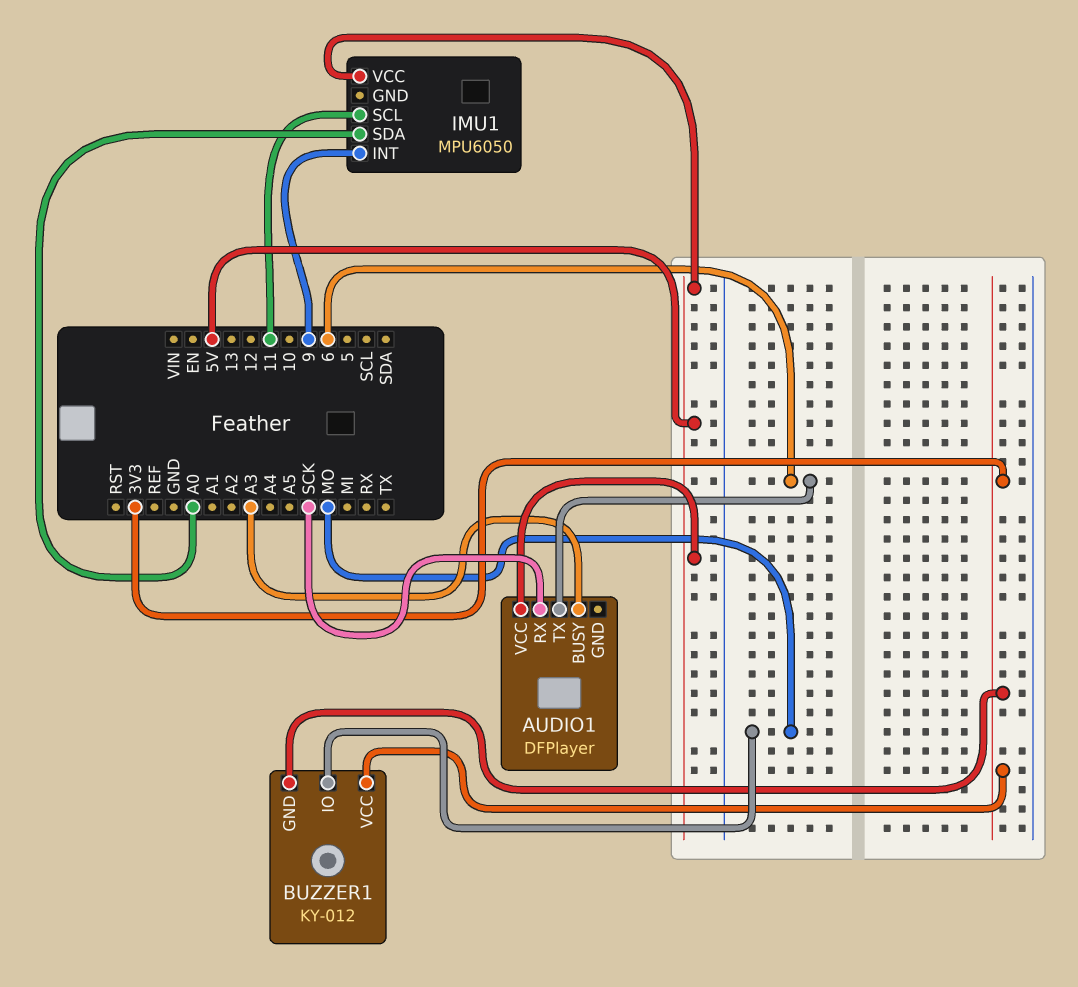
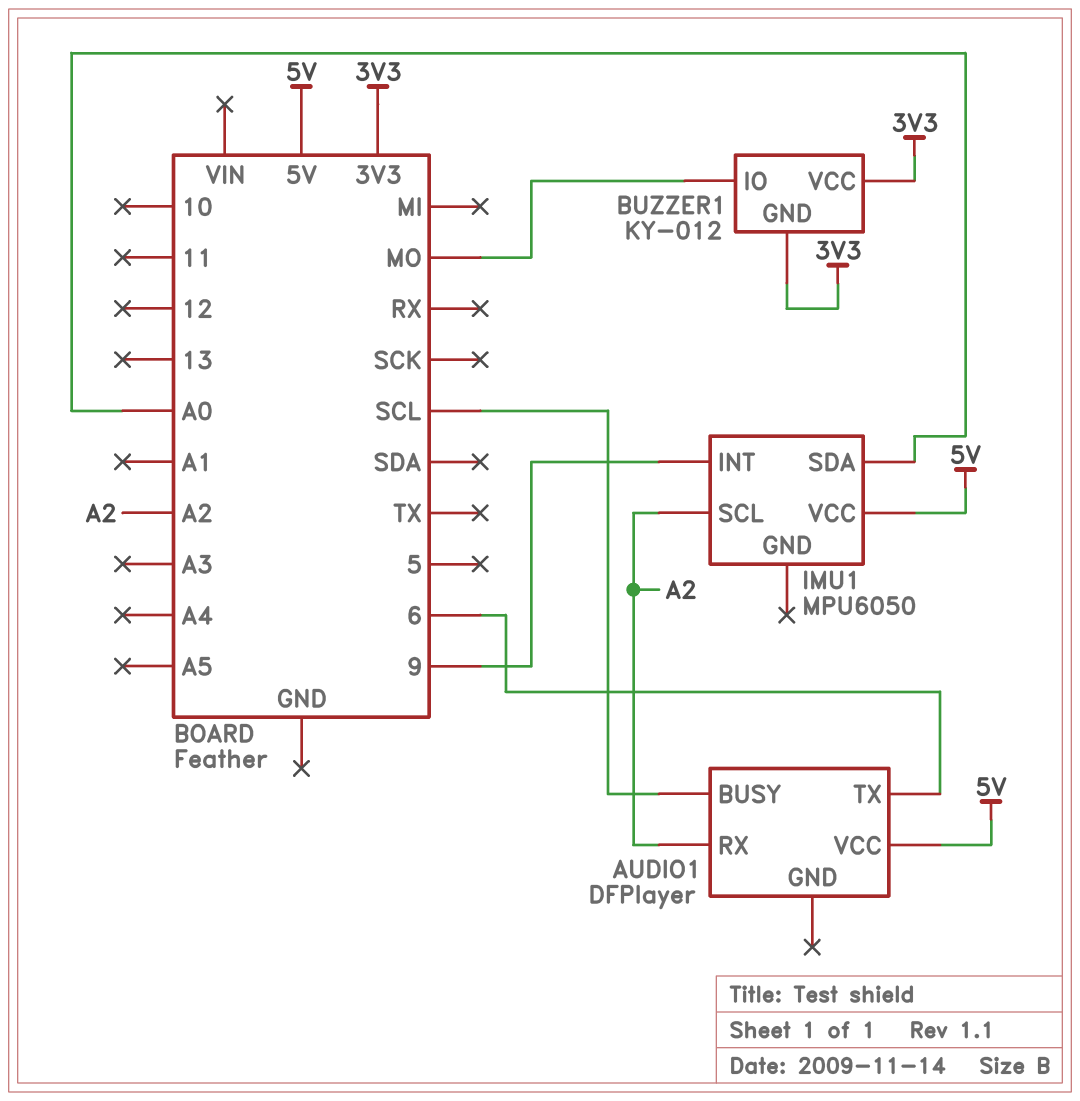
AUDIO1 pin BUSY: A3 -> SCL
AUDIO1 pin RX: SCK -> A2
IMU1 pin SCL: 11 -> A2

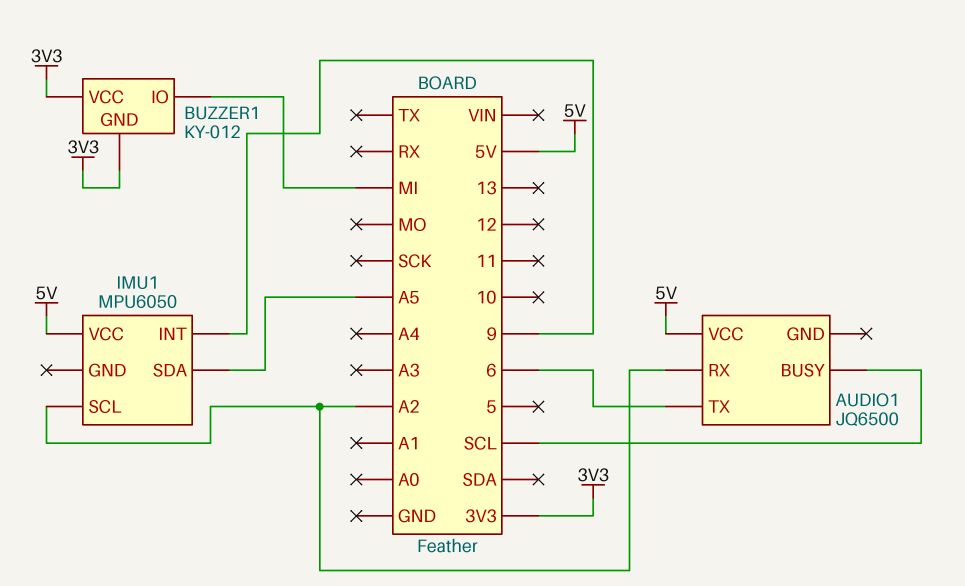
AUDIO1: DFPlayer -> JQ6500
BUZZER1 pin IO: MO -> MI
IMU1 pin SDA: A0 -> A5

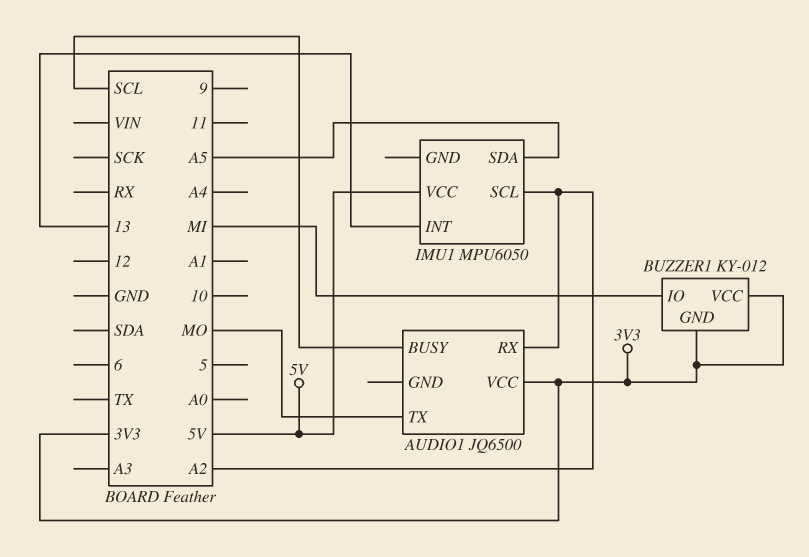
AUDIO1 pin TX: 6 -> MO
AUDIO1 pin VCC: 5V -> 3V3
IMU1 pin INT: 9 -> 13

